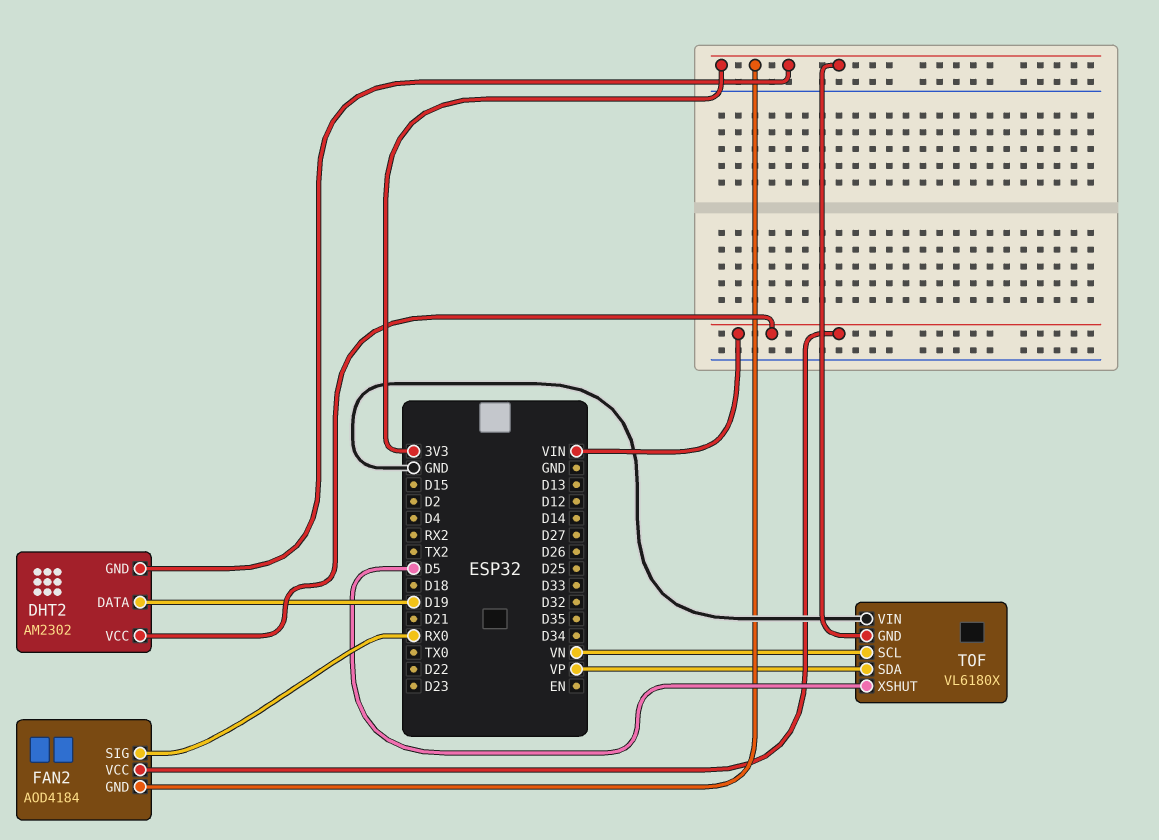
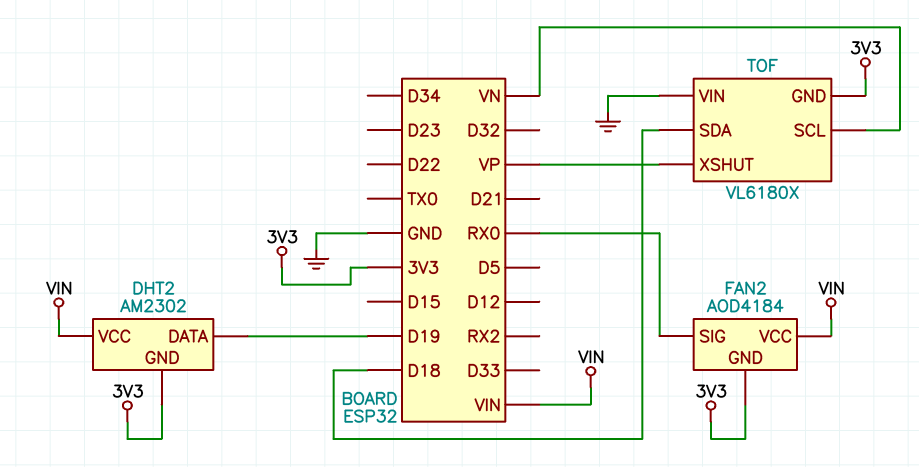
TOF pin SDA: VP -> D18
TOF pin XSHUT: D5 -> VP

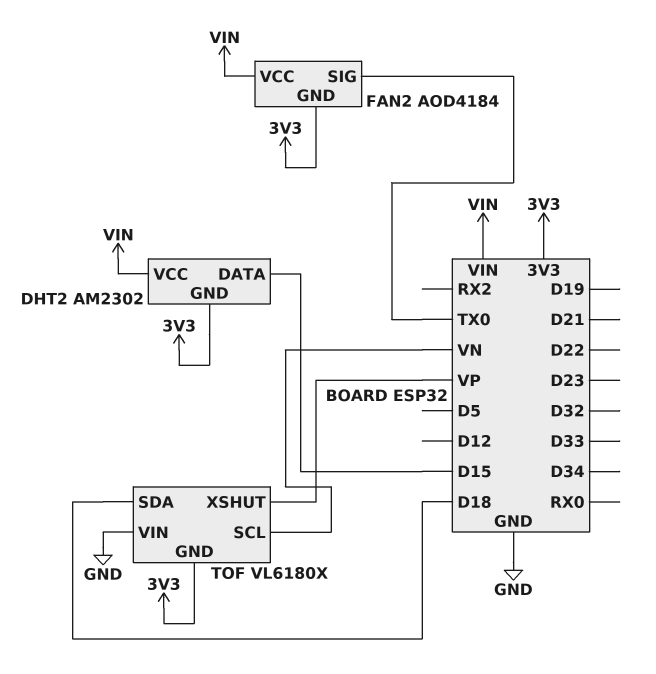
DHT2 pin DATA: D19 -> D15
FAN2 pin SIG: RX0 -> TX0

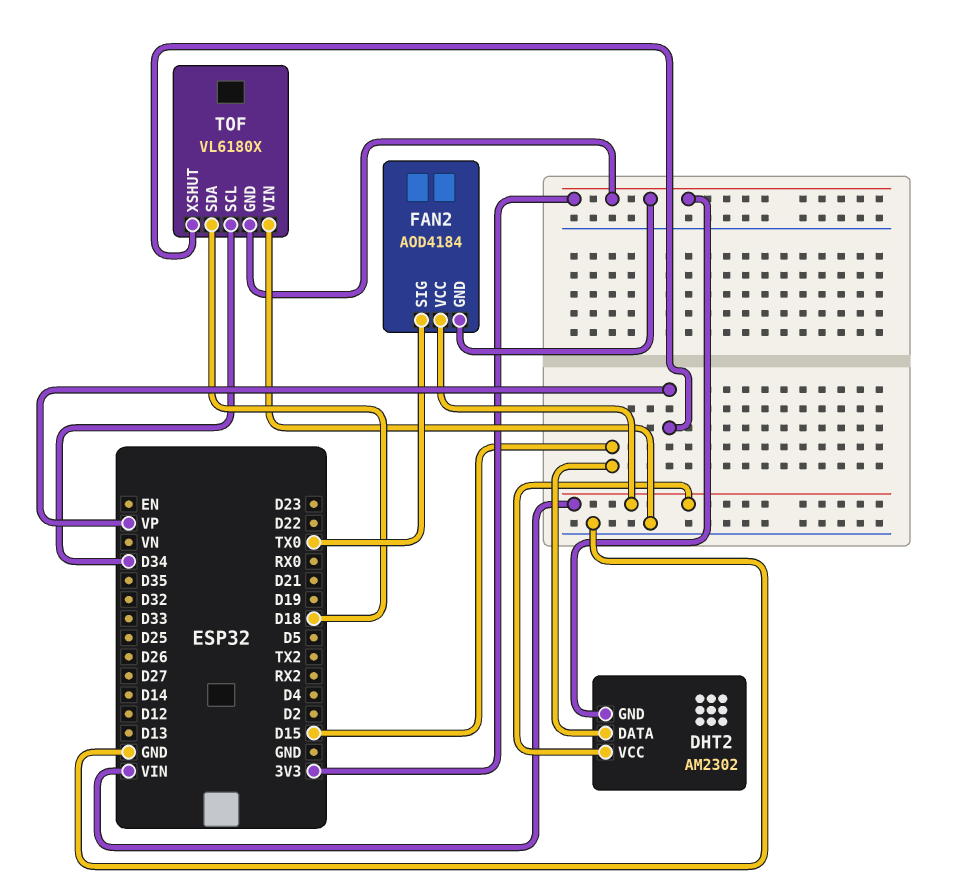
TOF pin SCL: VN -> D34

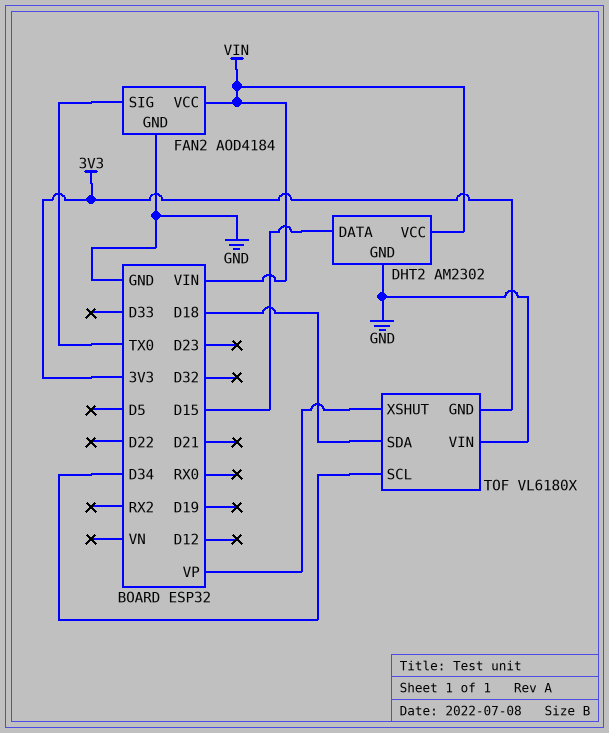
DHT2 pin GND: 3V3 -> GND
FAN2 pin GND: 3V3 -> GND

